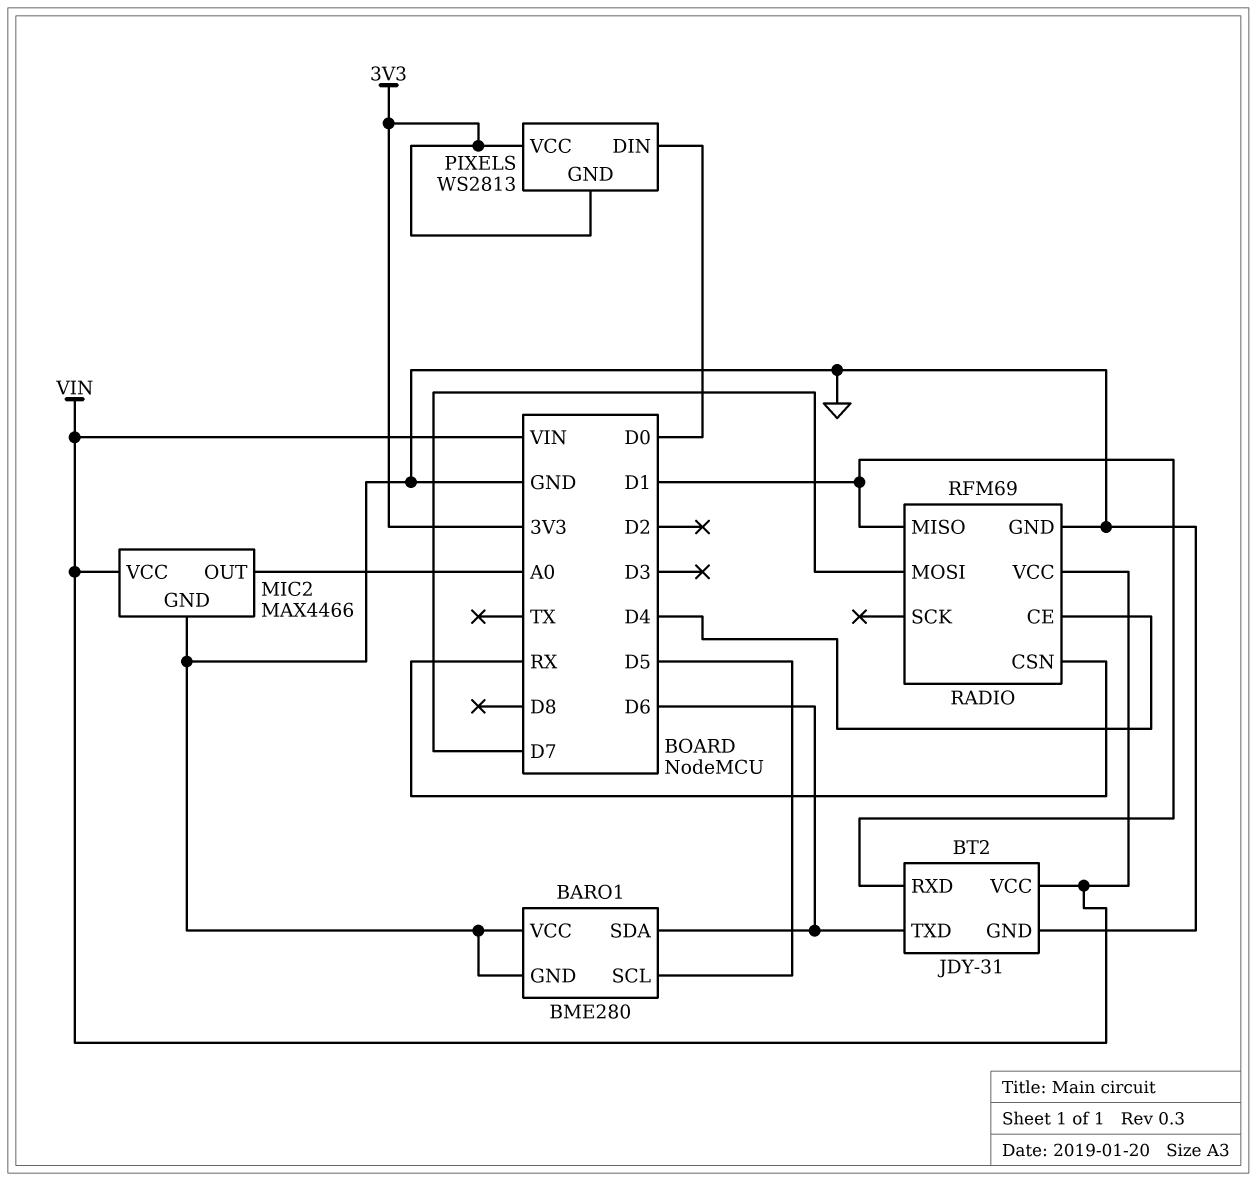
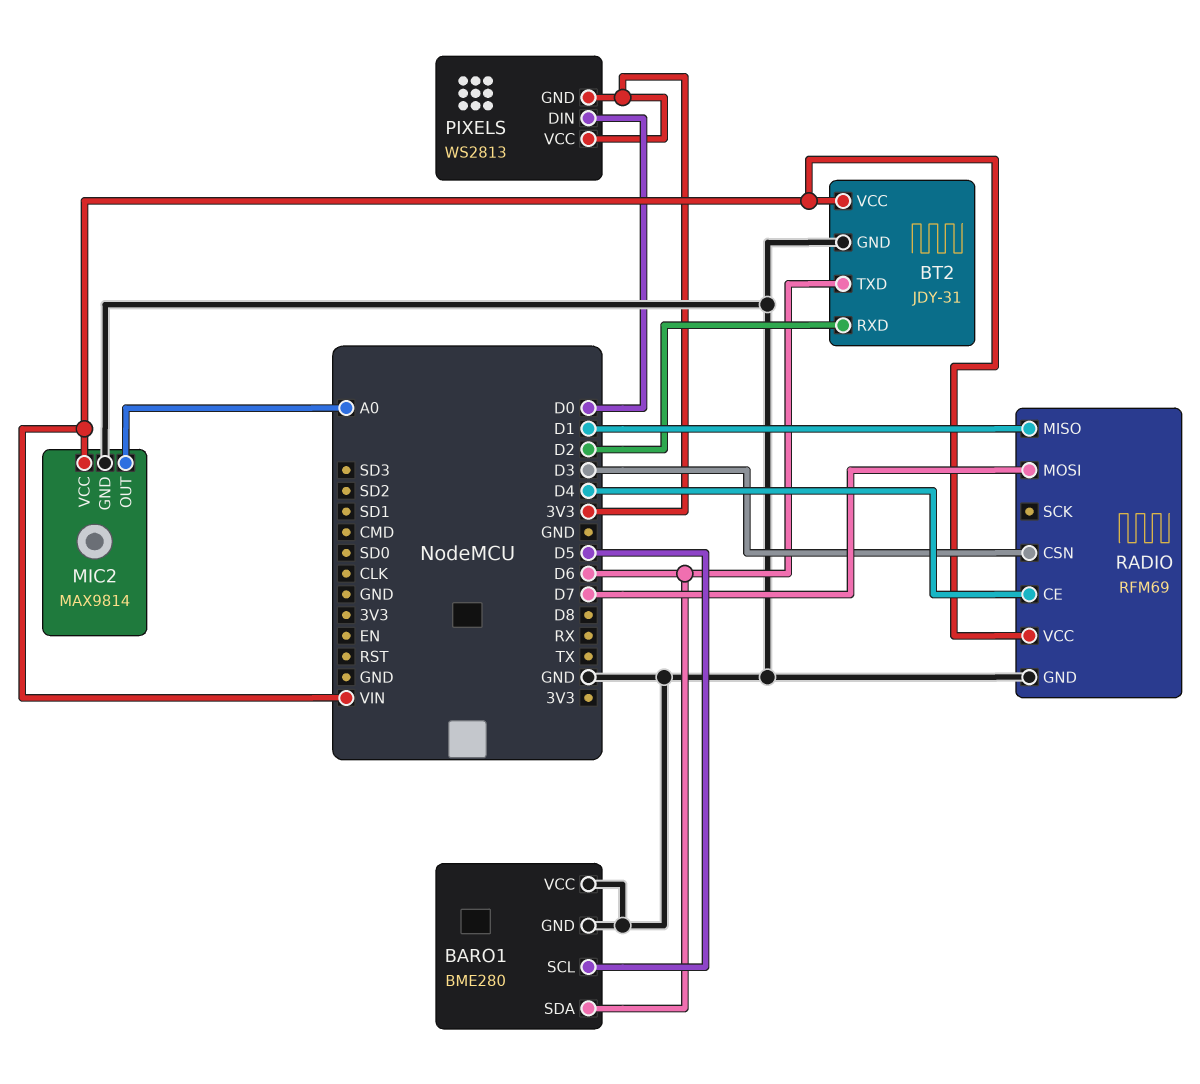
BT2 pin RXD: D1 -> D2
MIC2: MAX4466 -> MAX9814
RADIO pin CSN: RX -> D3

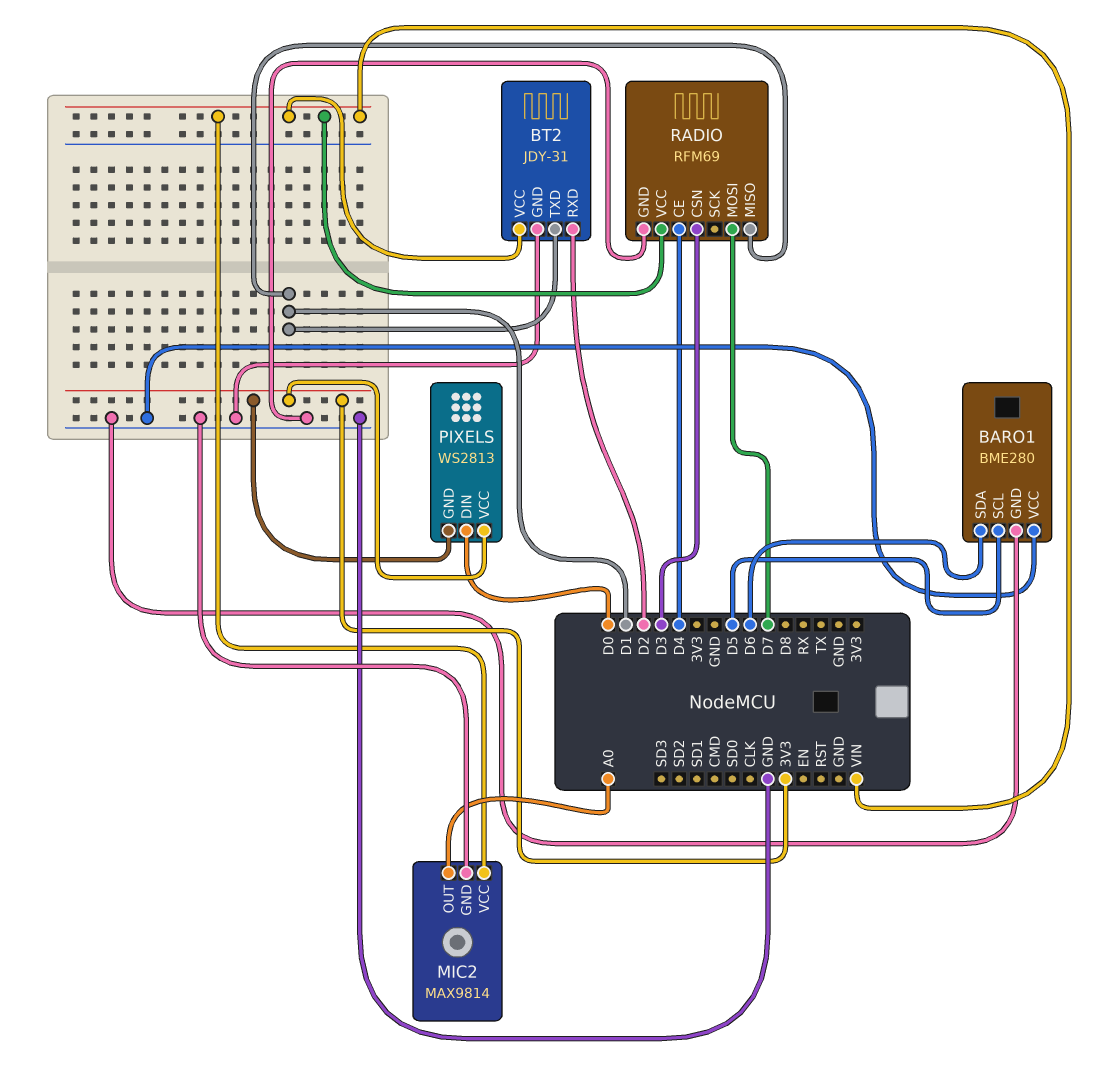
BT2 pin TXD: D6 -> D1

